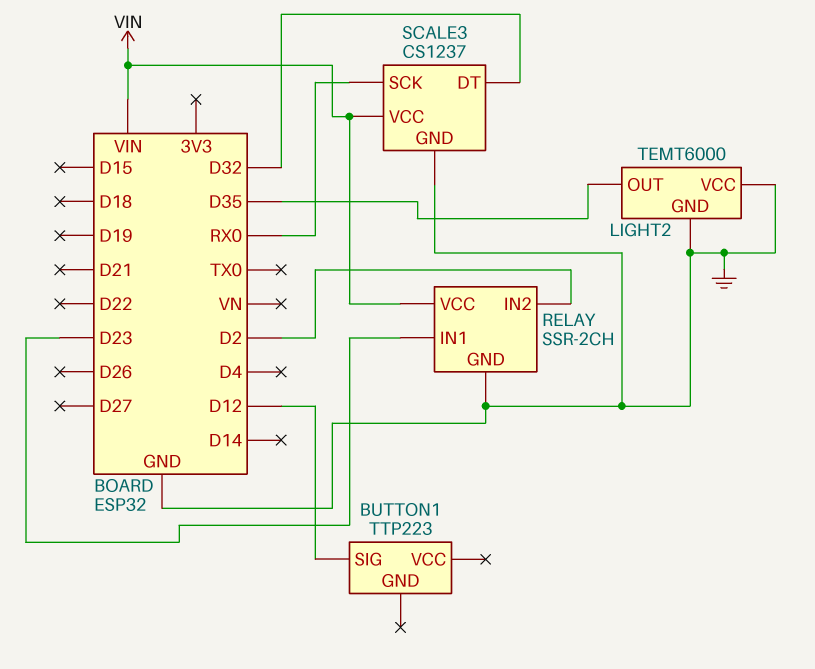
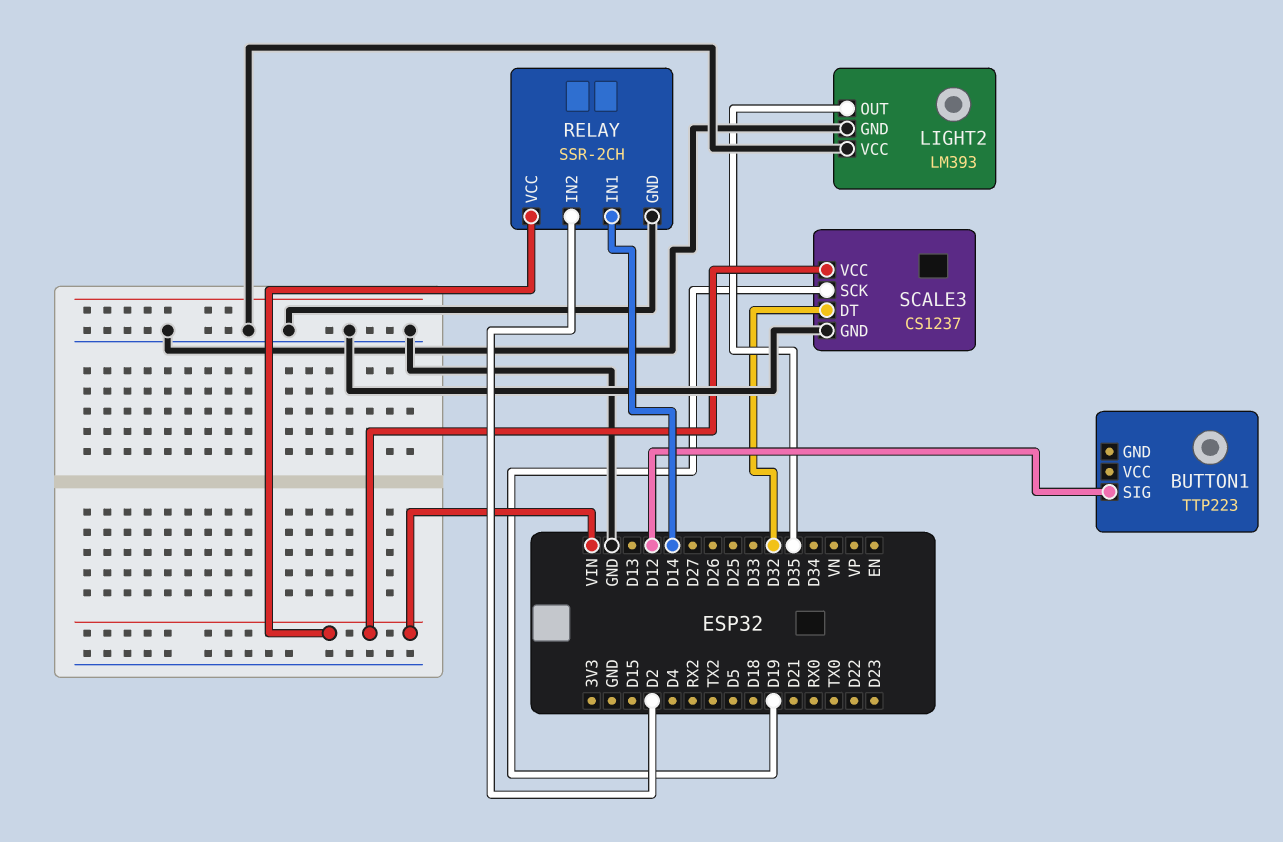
LIGHT2: TEMT6000 -> LM393
RELAY pin IN1: D23 -> D14
SCALE3 pin SCK: RX0 -> D19

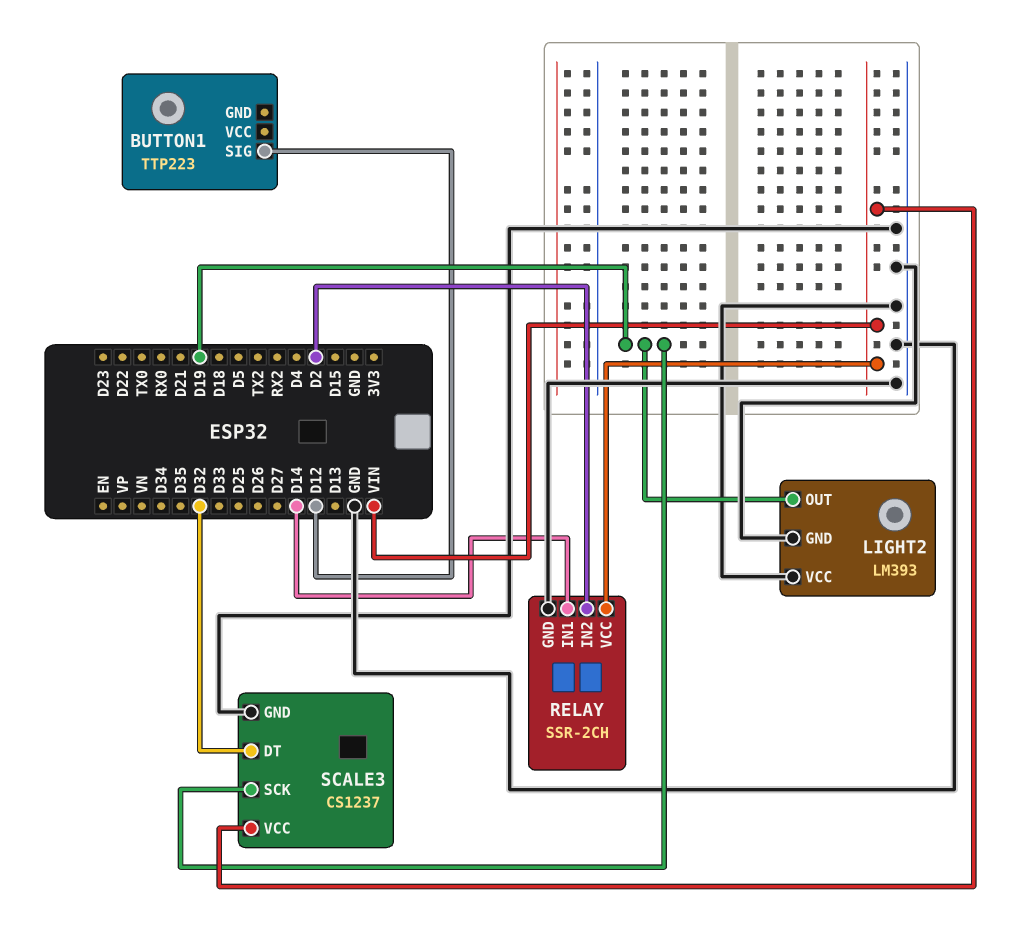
LIGHT2 pin OUT: D35 -> D19

